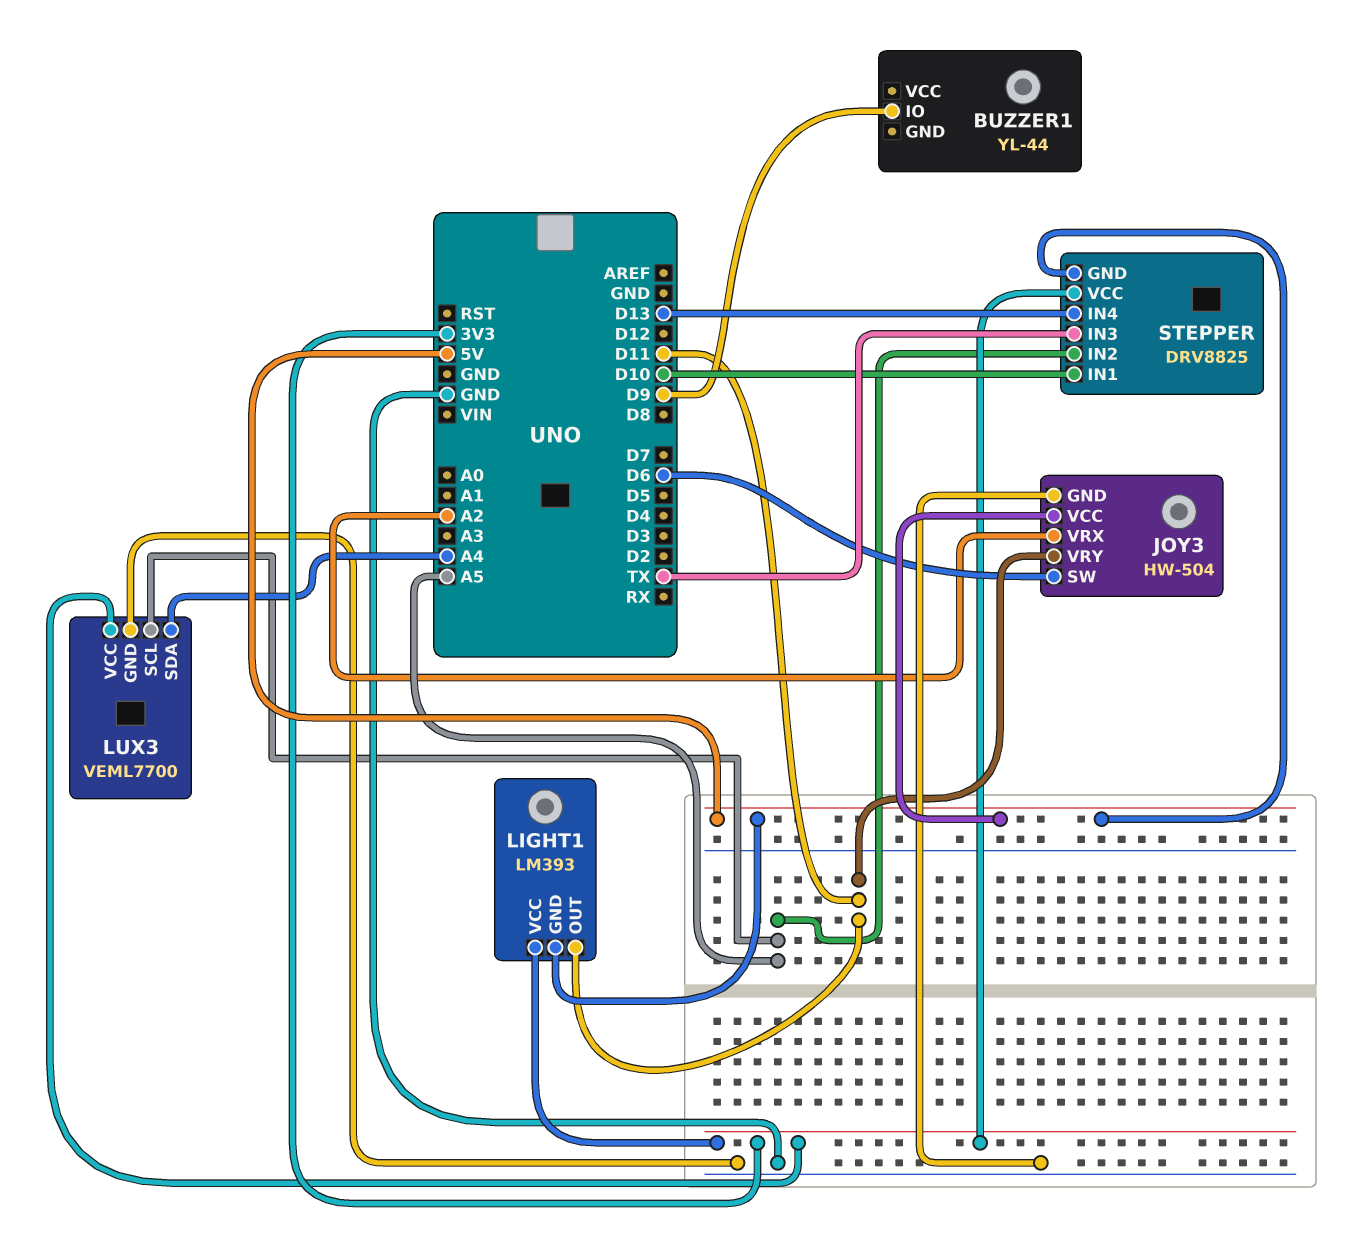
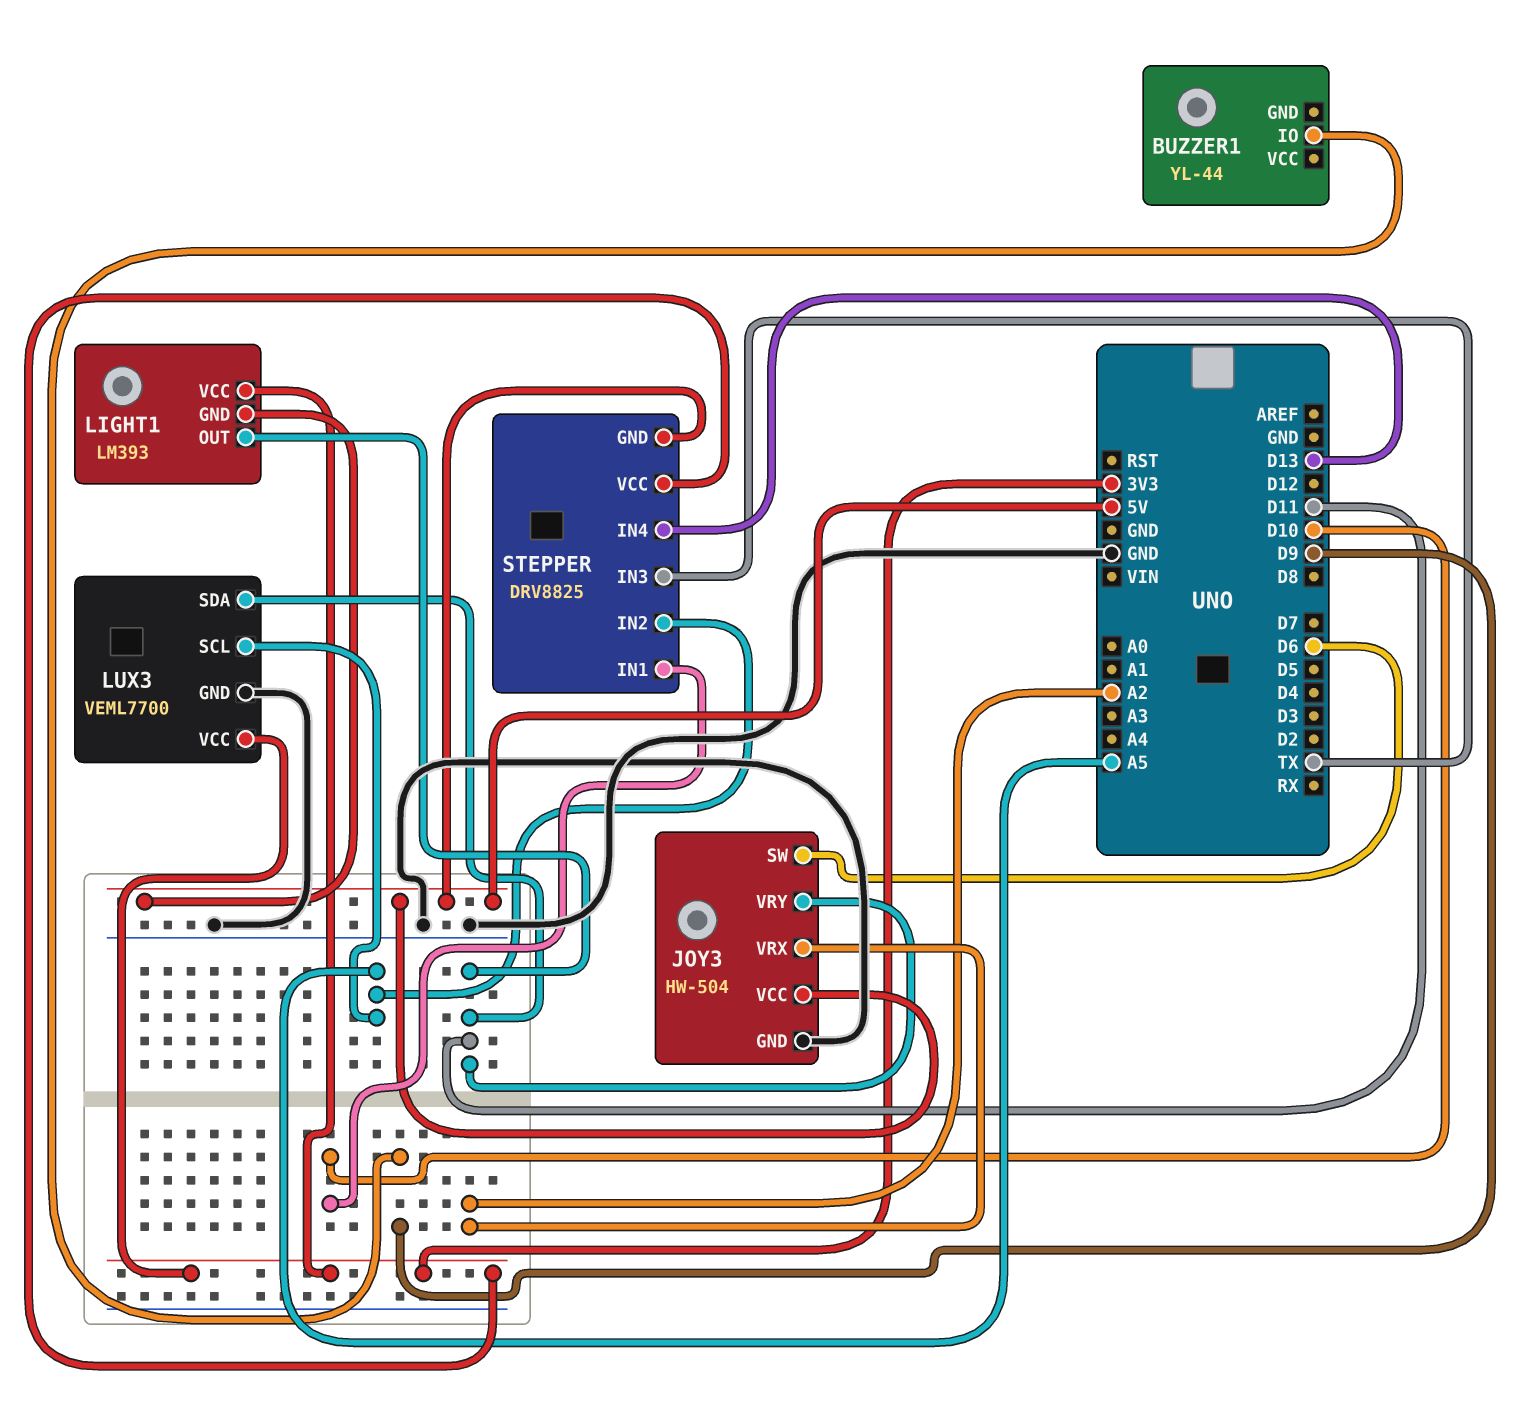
LUX3 pin SDA: A4 -> D11

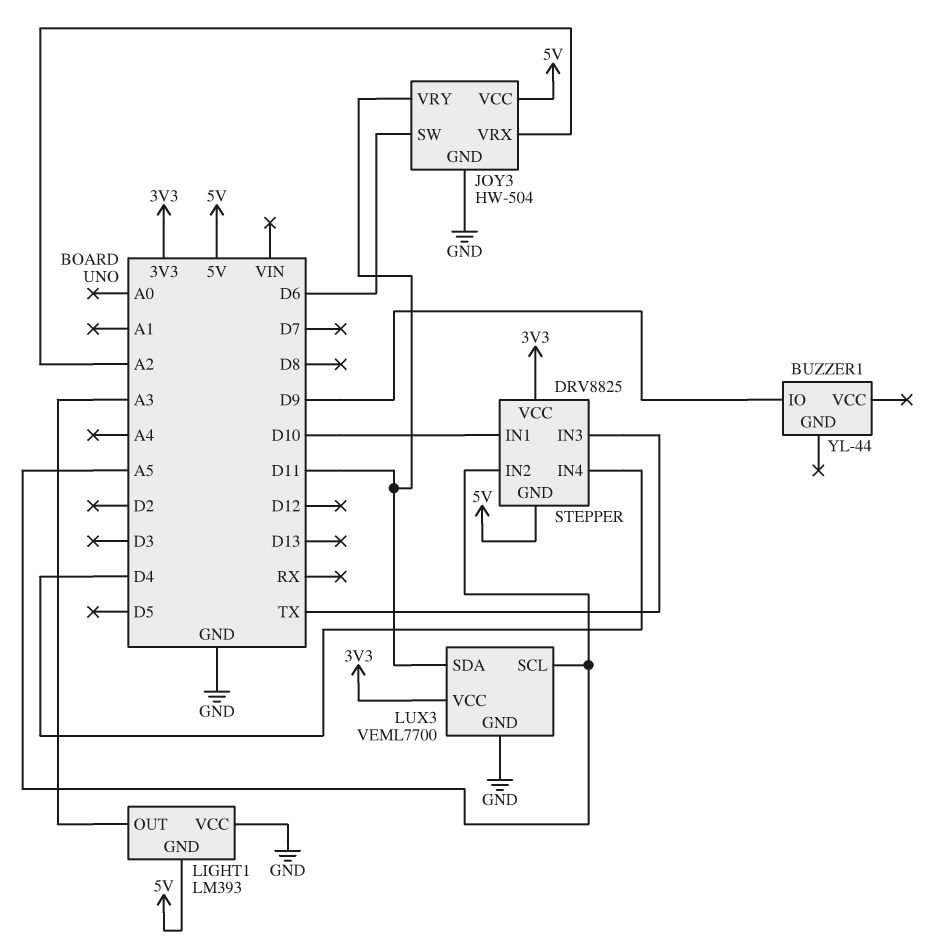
LIGHT1 pin OUT: D11 -> A3
LIGHT1 pin VCC: 3V3 -> GND
STEPPER pin IN4: D13 -> D4

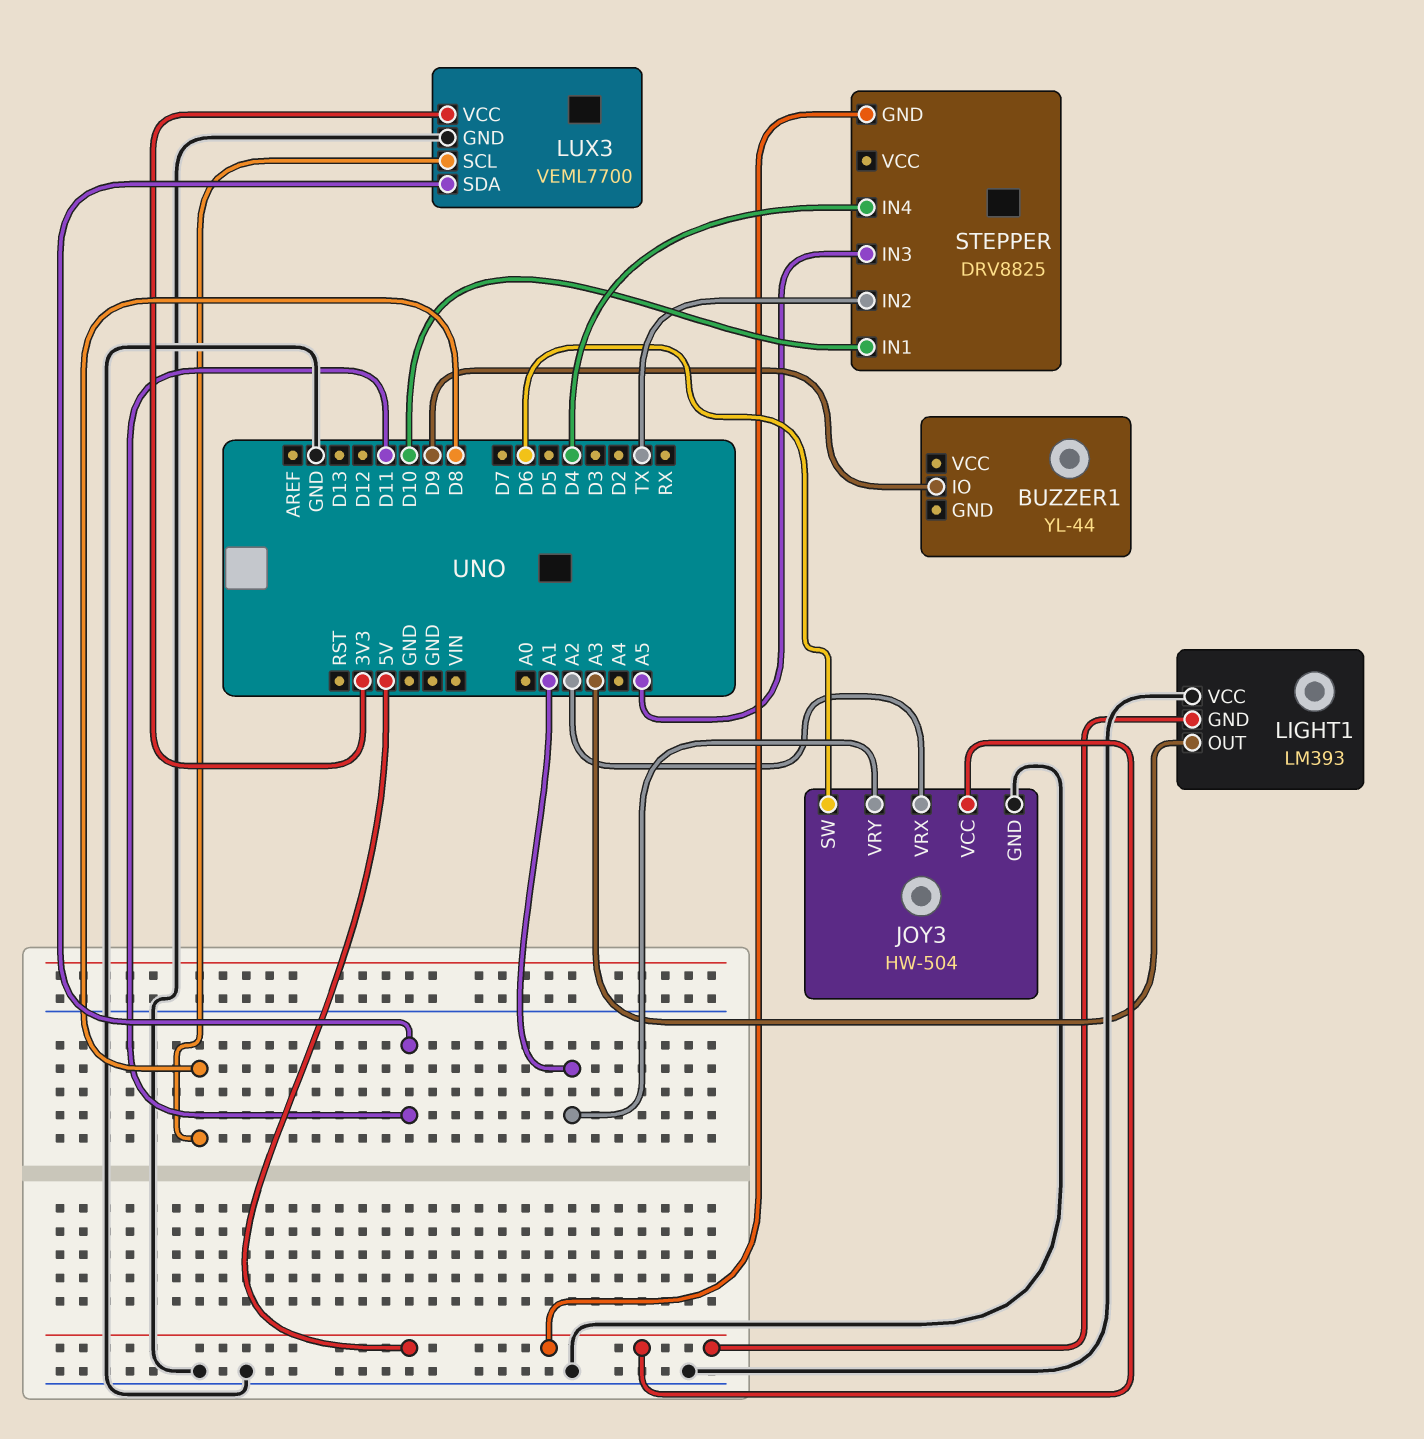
JOY3 pin VRY: D11 -> A1
LUX3 pin SCL: A5 -> D8
STEPPER pin IN2: A5 -> TX
STEPPER pin IN3: TX -> A5
STEPPER pin VCC: 3V3 -> none

